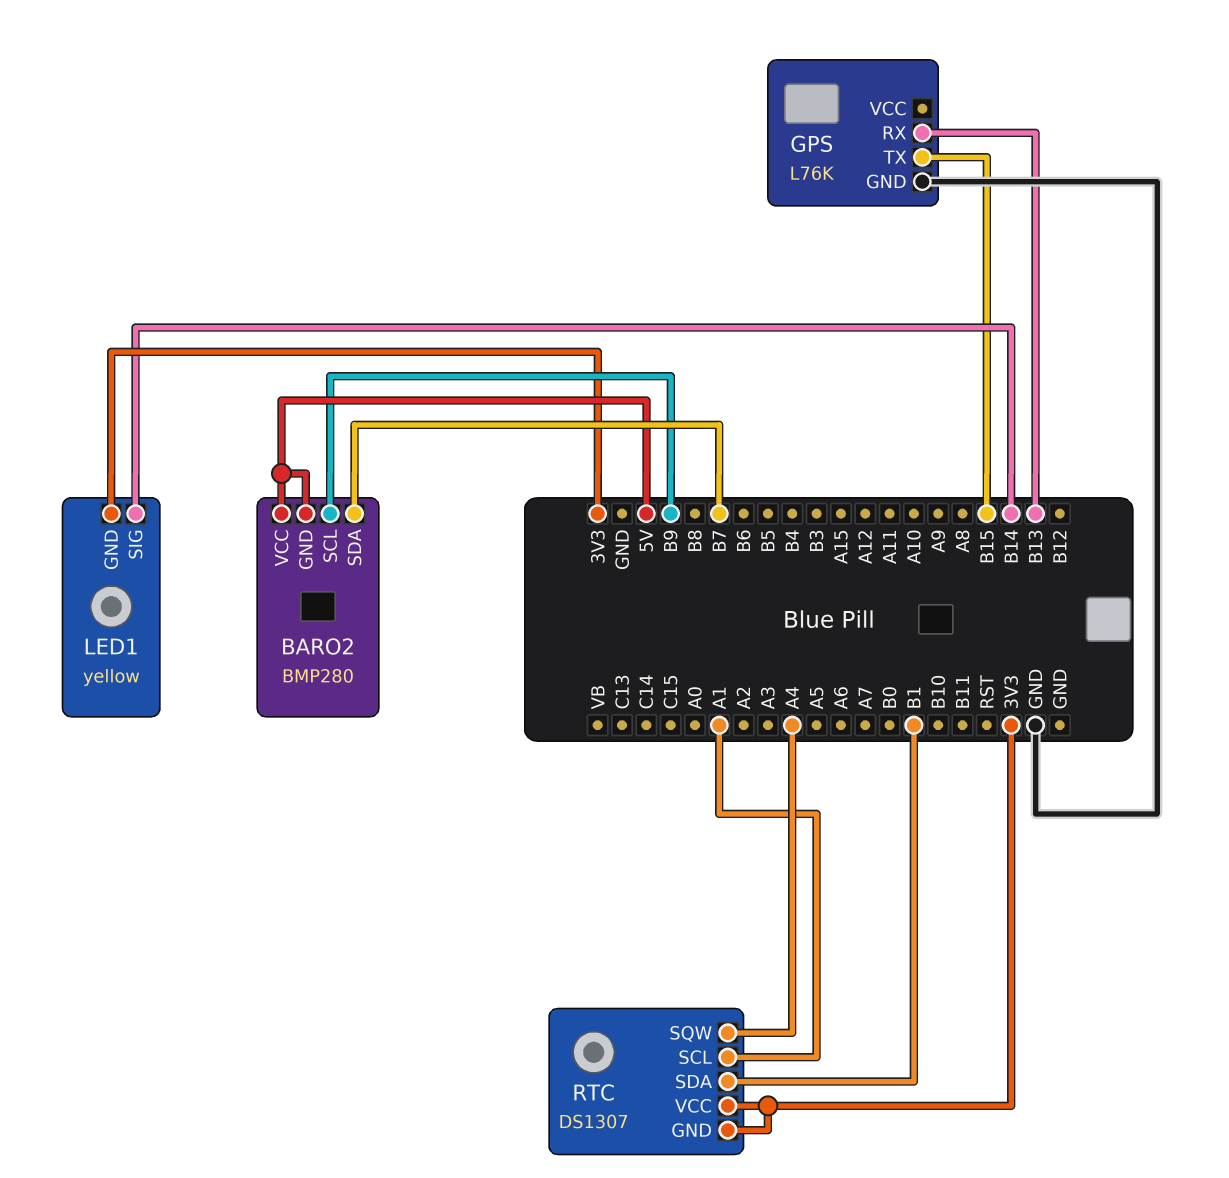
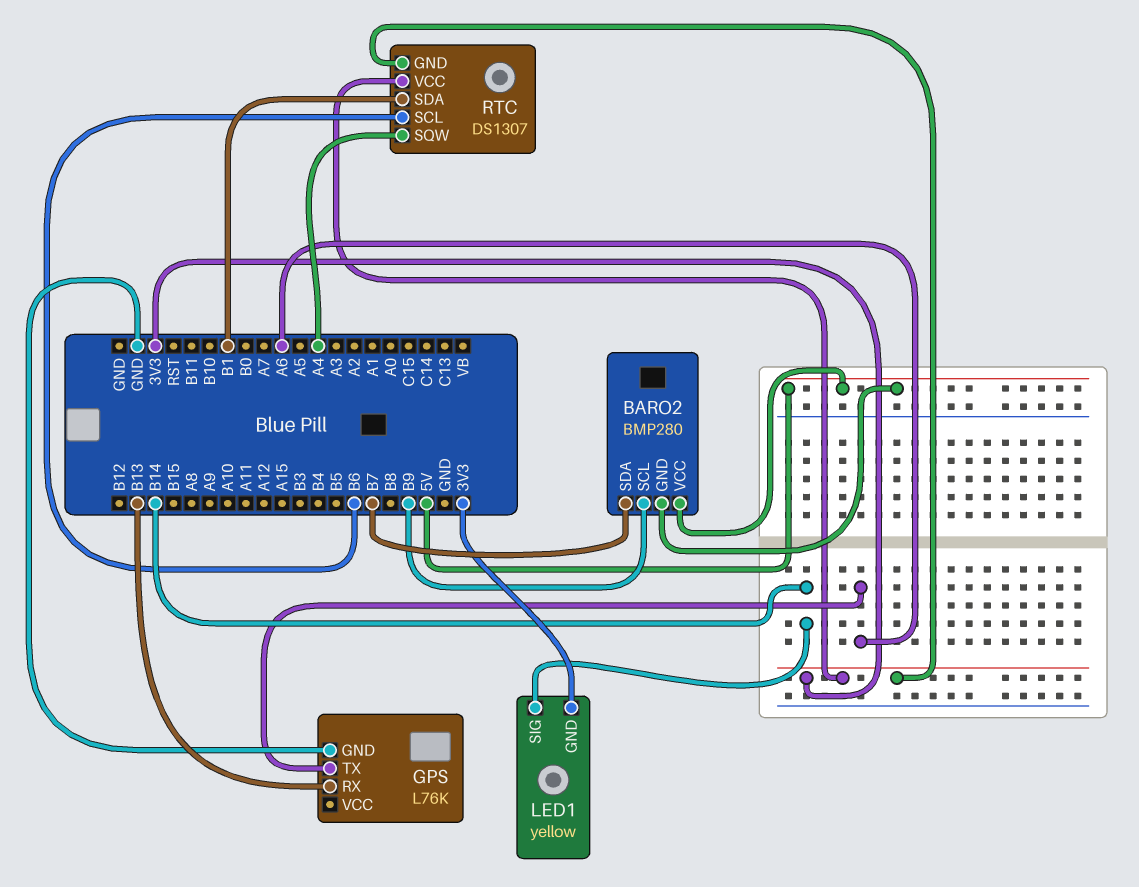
GPS pin TX: B15 -> A6
RTC pin SCL: A1 -> B6

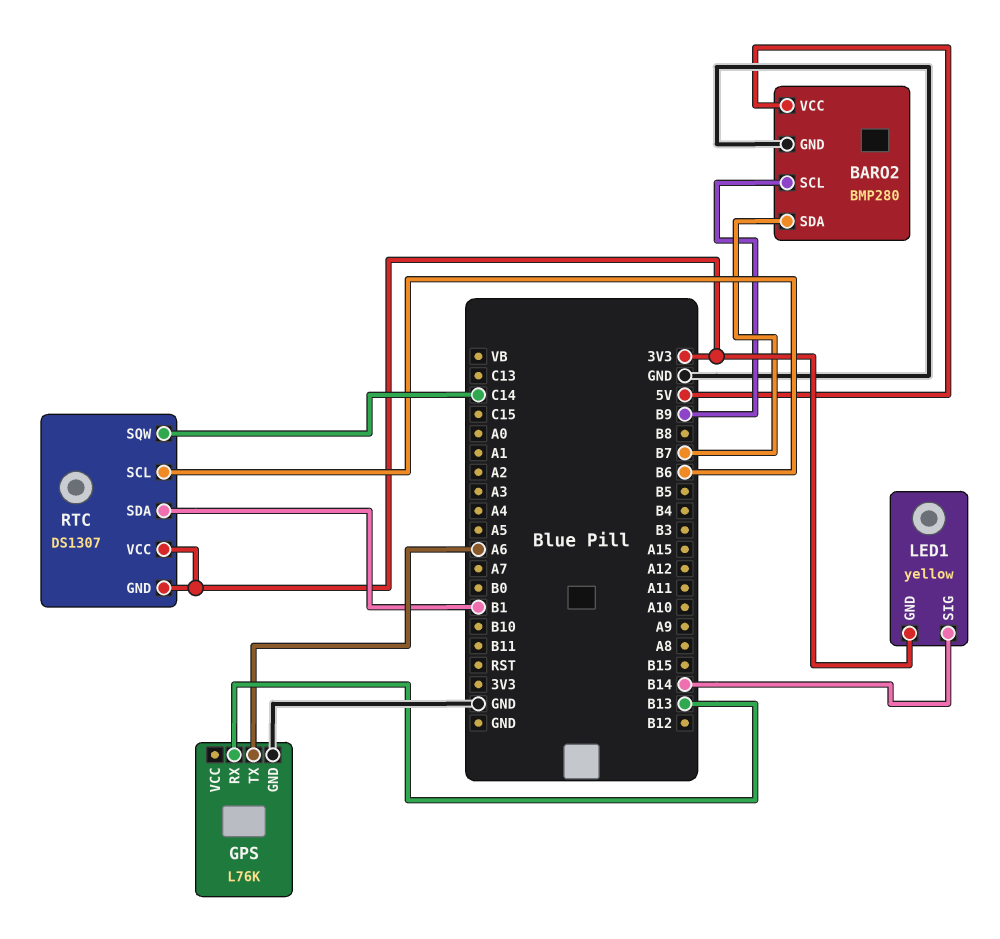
BARO2 pin GND: 5V -> GND
RTC pin SQW: A4 -> C14

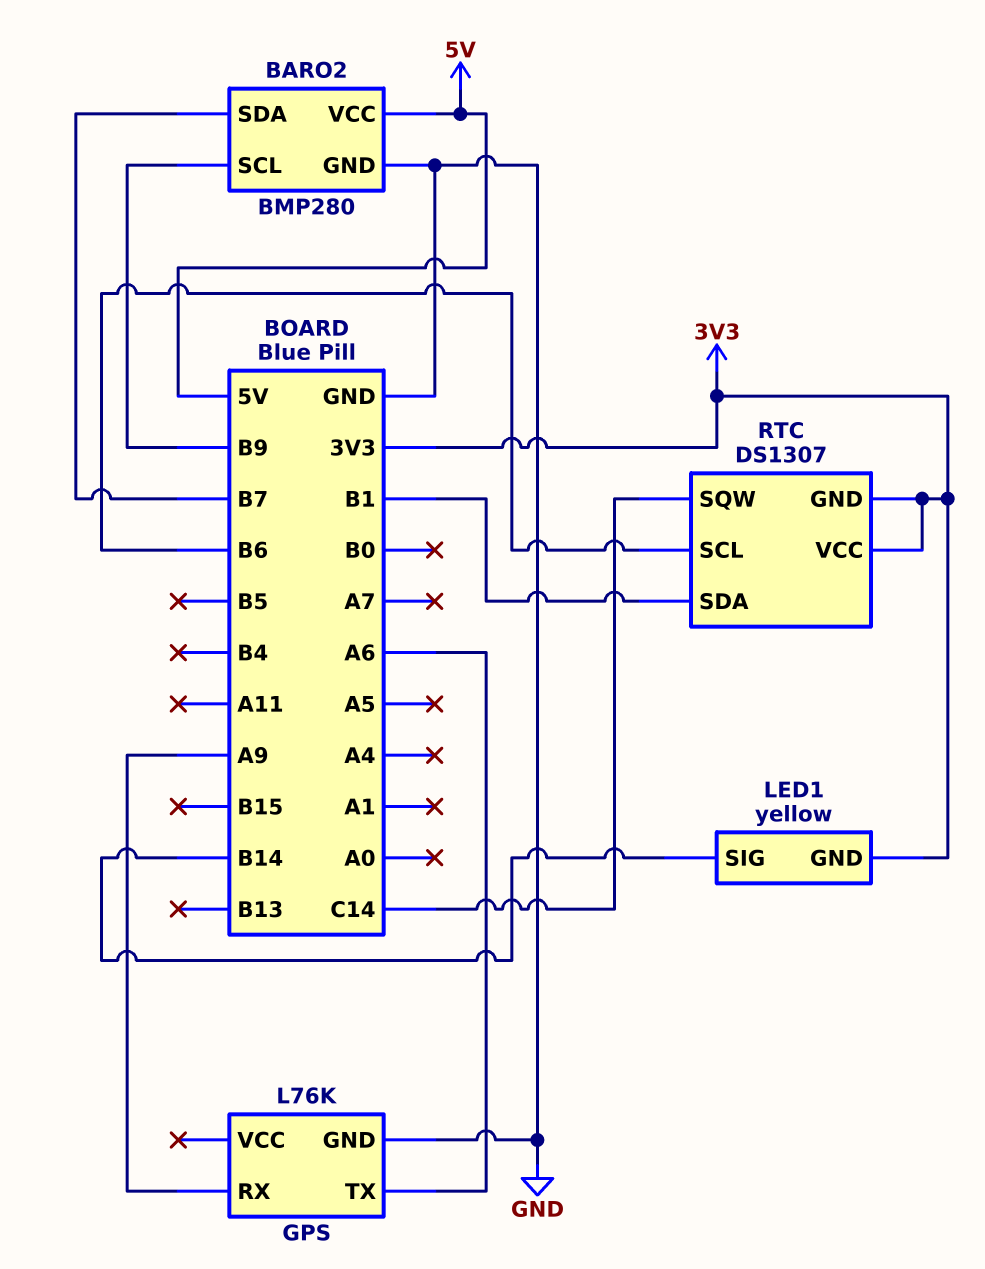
GPS pin RX: B13 -> A9

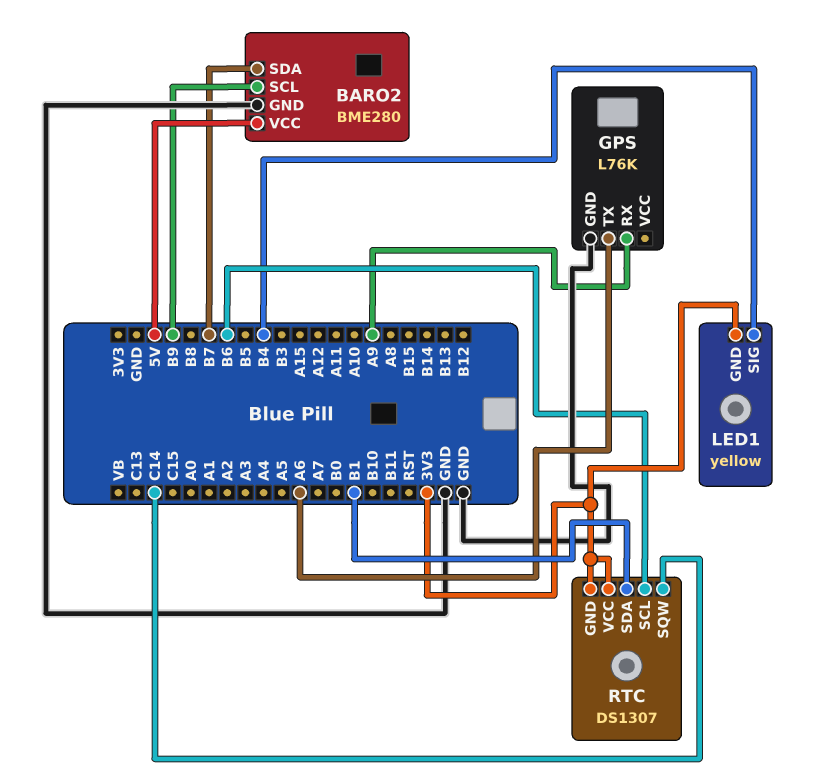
BARO2: BMP280 -> BME280
LED1 pin SIG: B14 -> B4

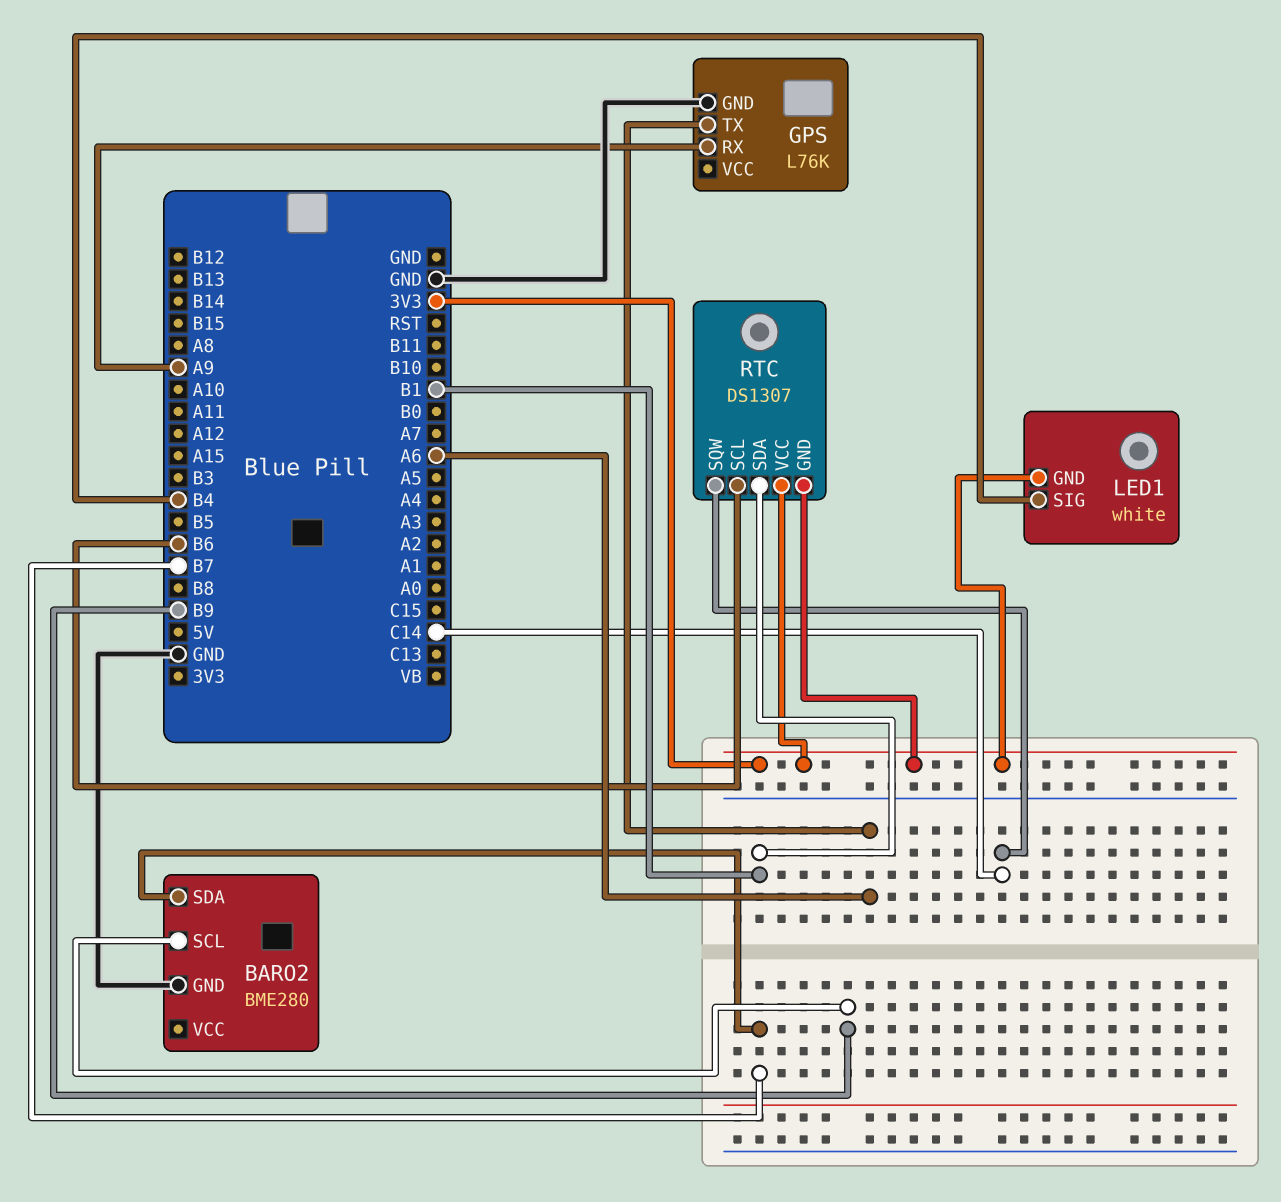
BARO2 pin VCC: 5V -> none
LED1: yellow -> white

